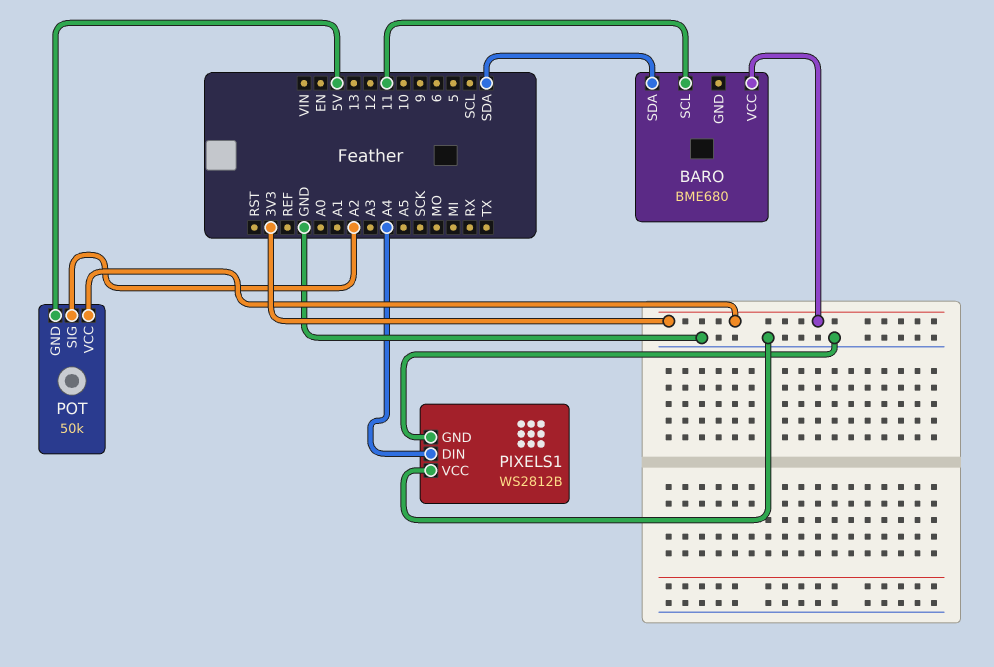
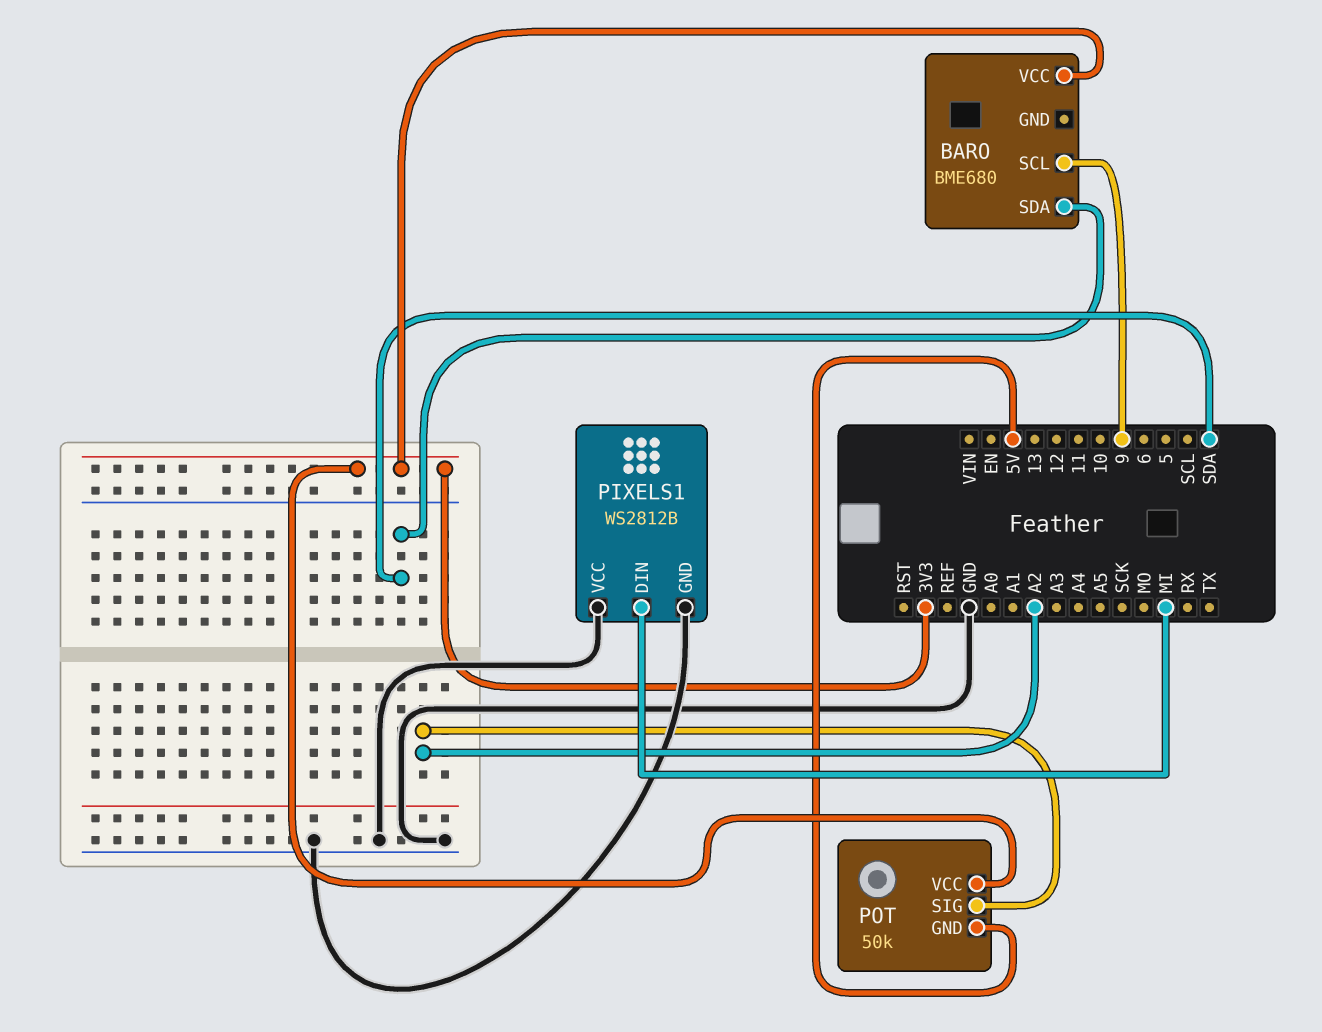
BARO pin SCL: 11 -> 9
PIXELS1 pin DIN: A4 -> MI

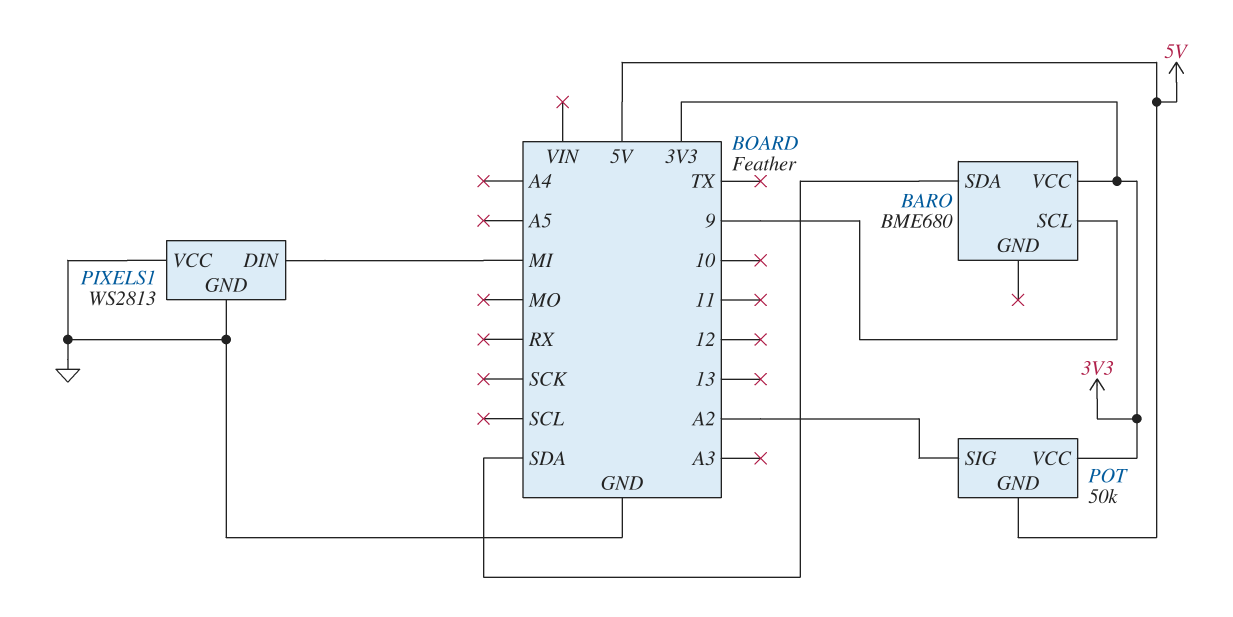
PIXELS1: WS2812B -> WS2813

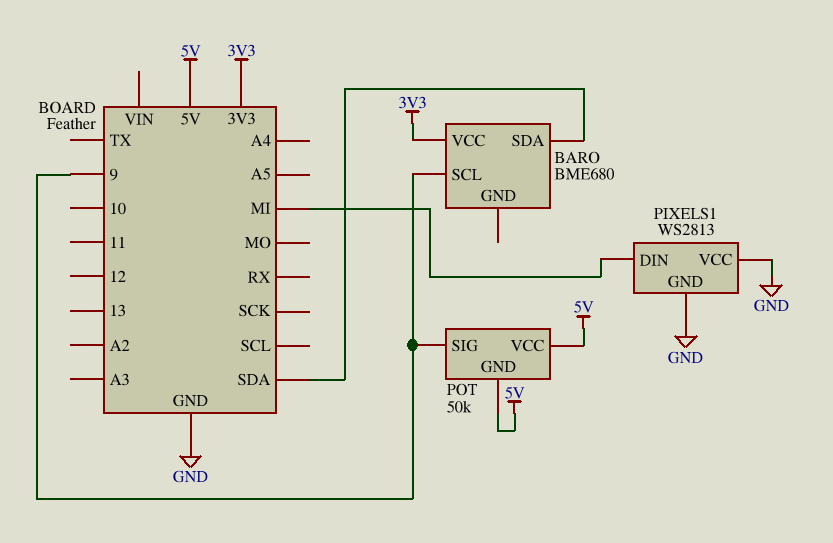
POT pin SIG: A2 -> 9
POT pin VCC: 3V3 -> 5V

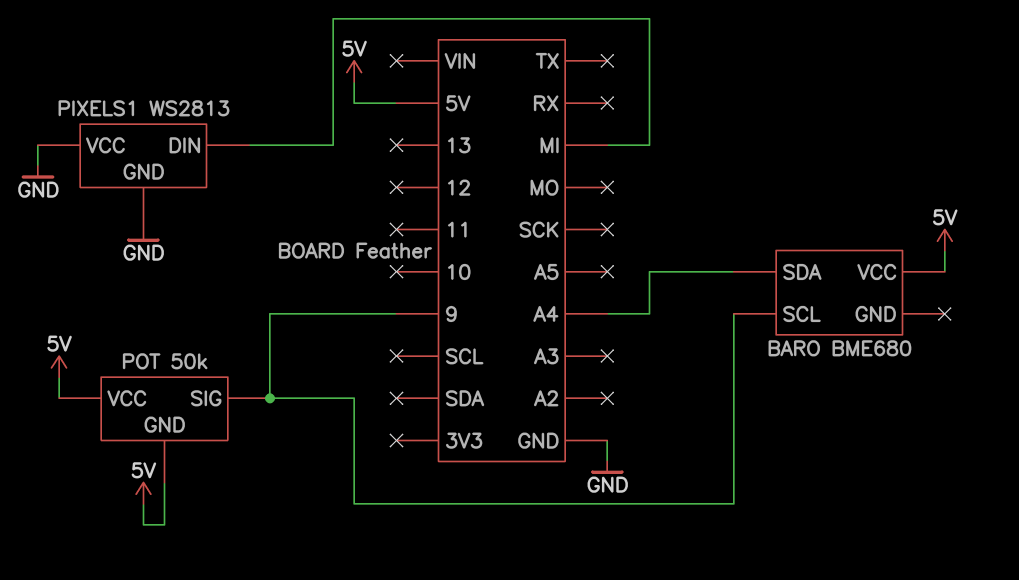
BARO pin SDA: SDA -> A4
BARO pin VCC: 3V3 -> 5V

